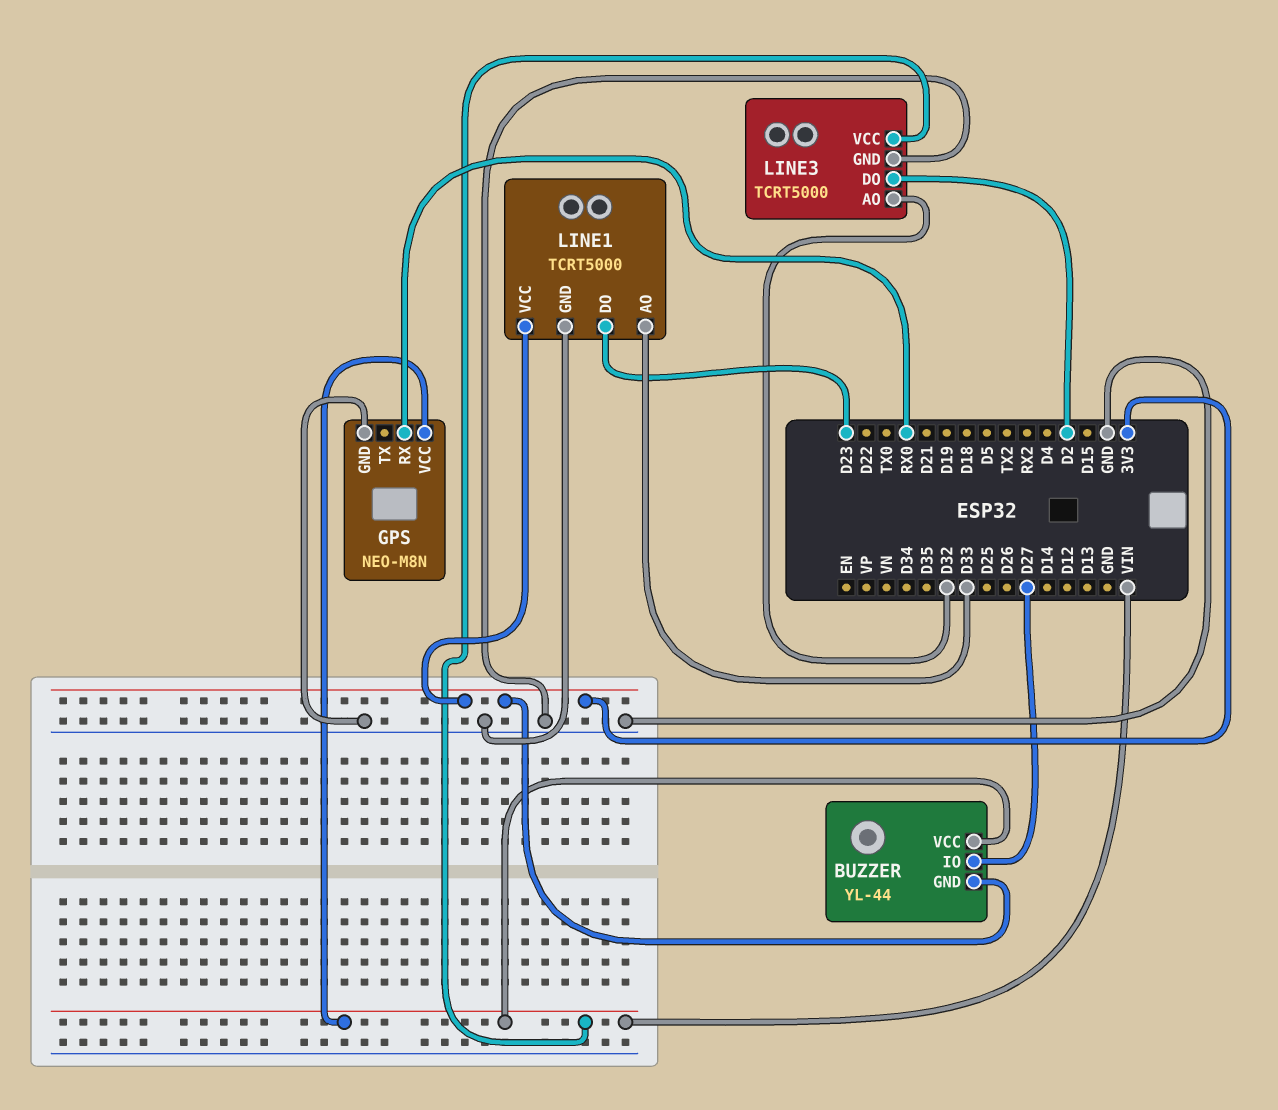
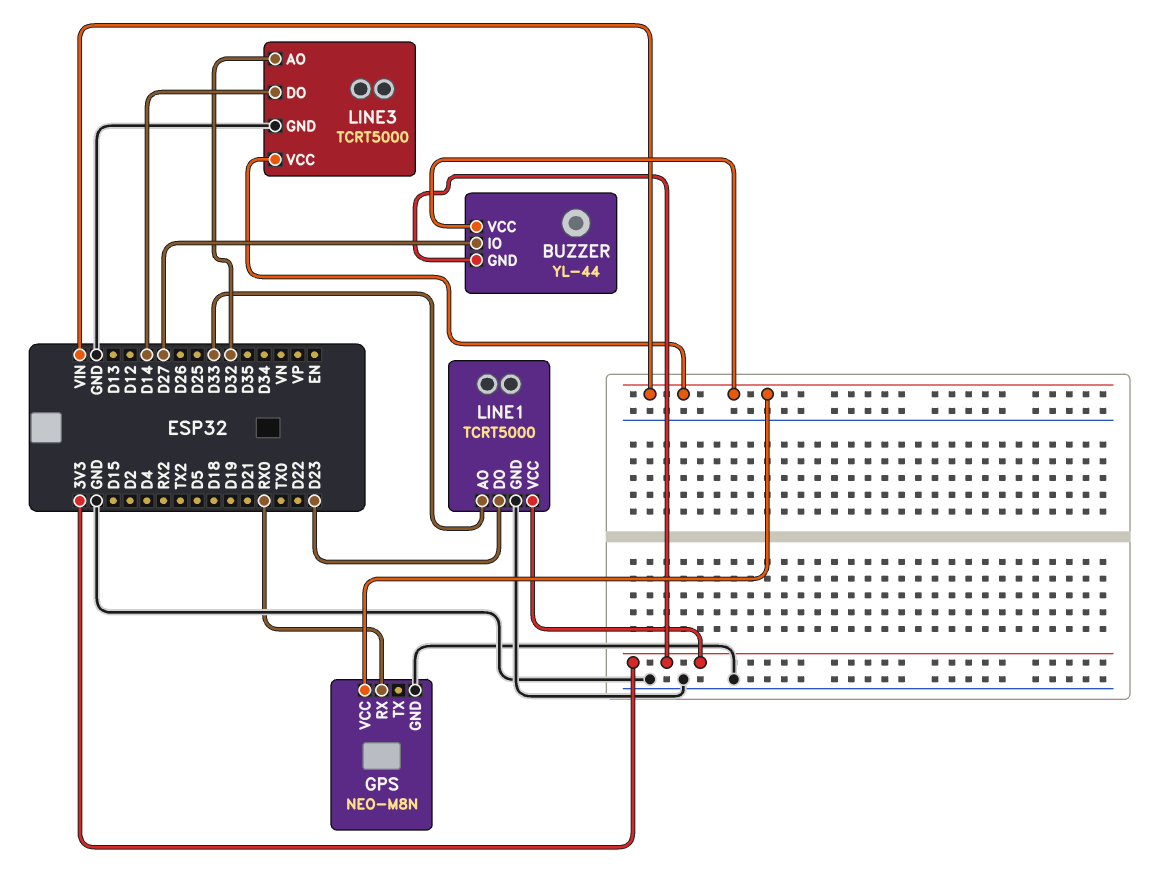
LINE3 pin DO: D2 -> D14

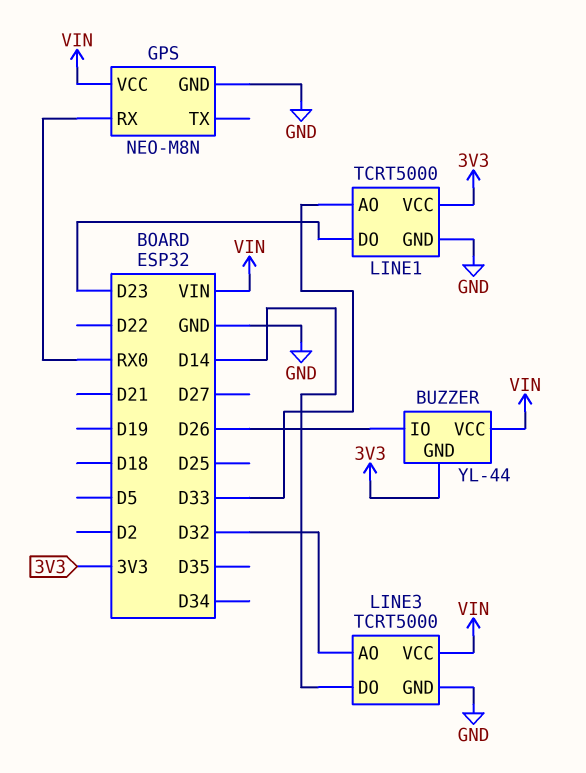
BUZZER pin IO: D27 -> D26

